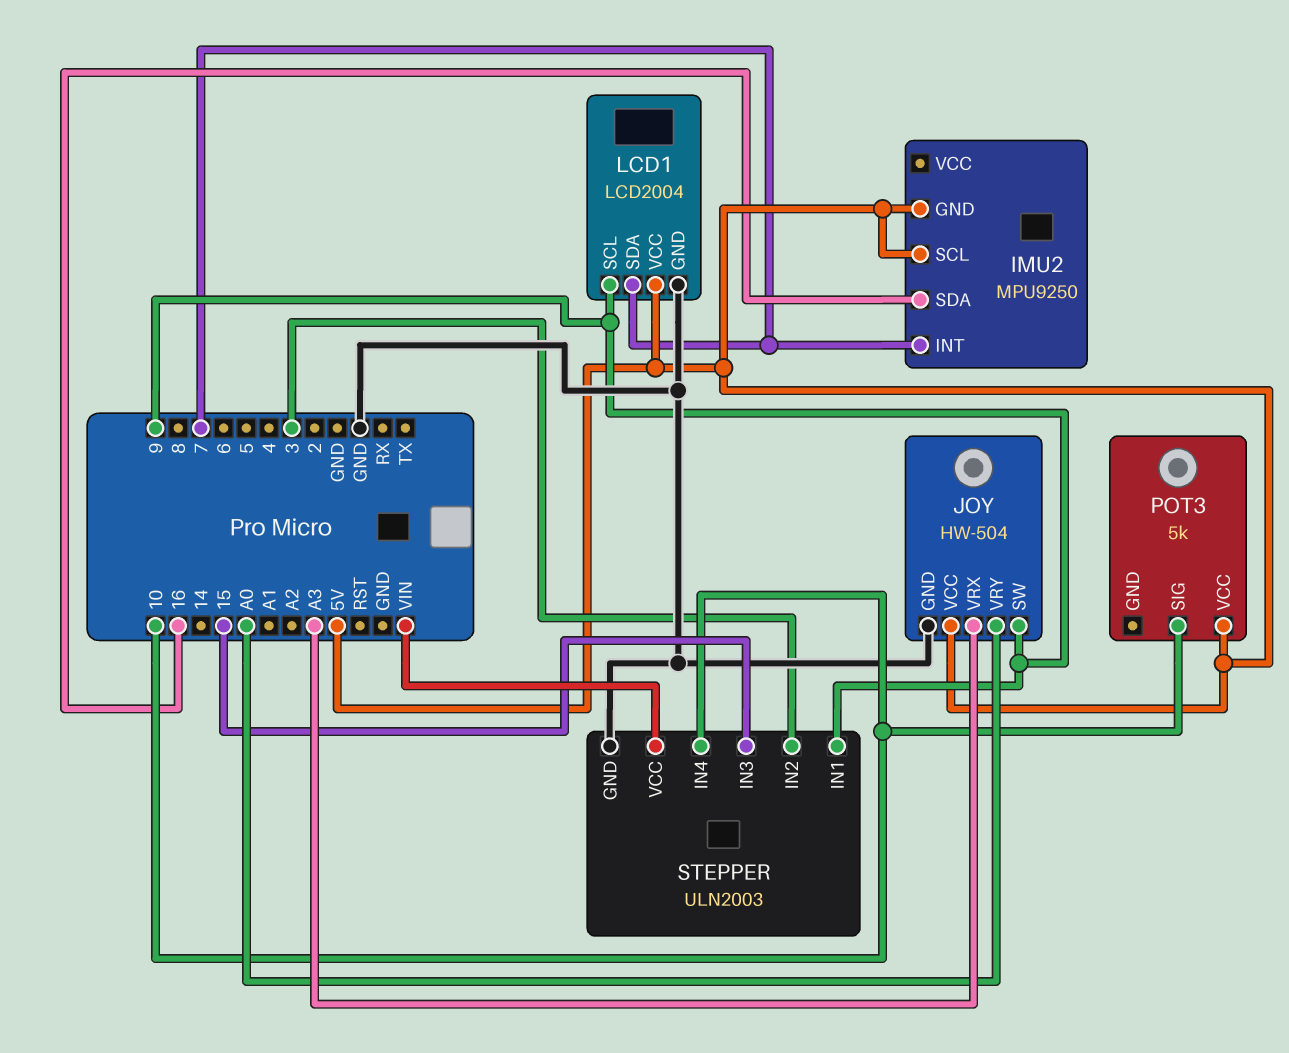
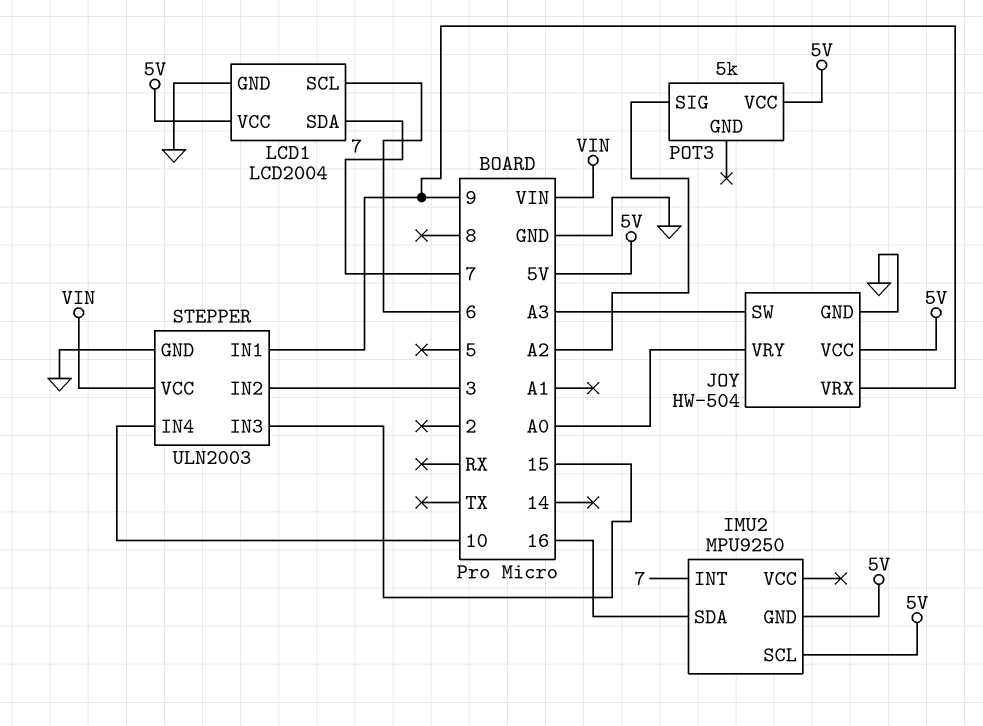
JOY pin SW: 9 -> A3
JOY pin VRX: A3 -> 9
LCD1 pin SCL: 9 -> 6
POT3 pin SIG: 10 -> A2

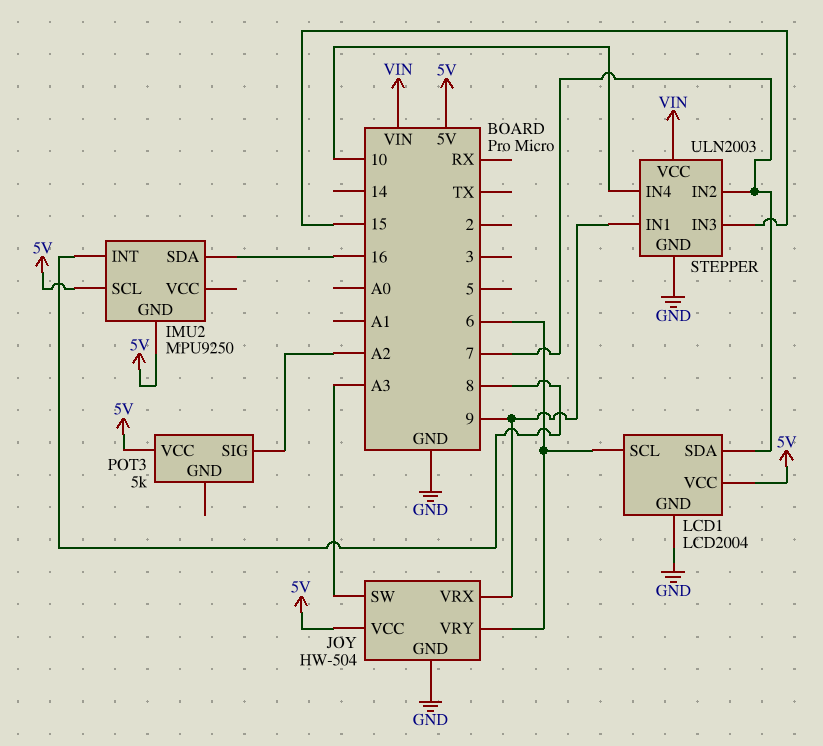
IMU2 pin INT: 7 -> 8
JOY pin VRY: A0 -> 6
STEPPER pin IN2: 3 -> 7

